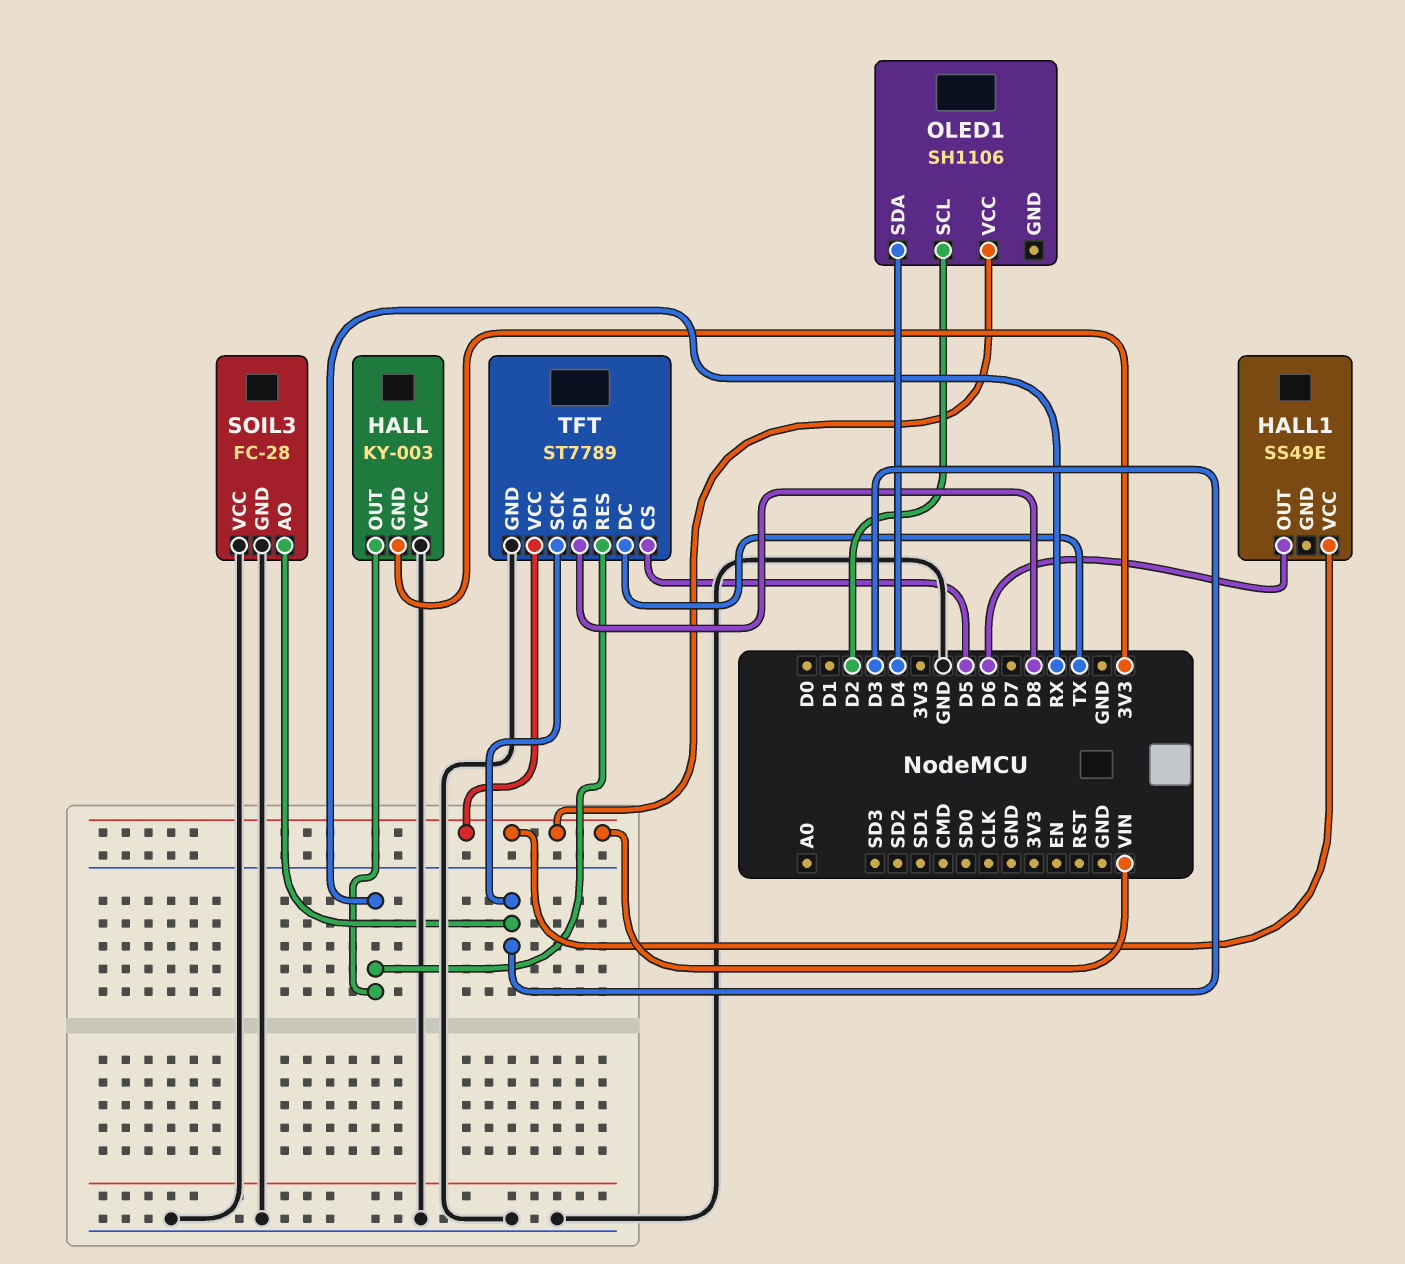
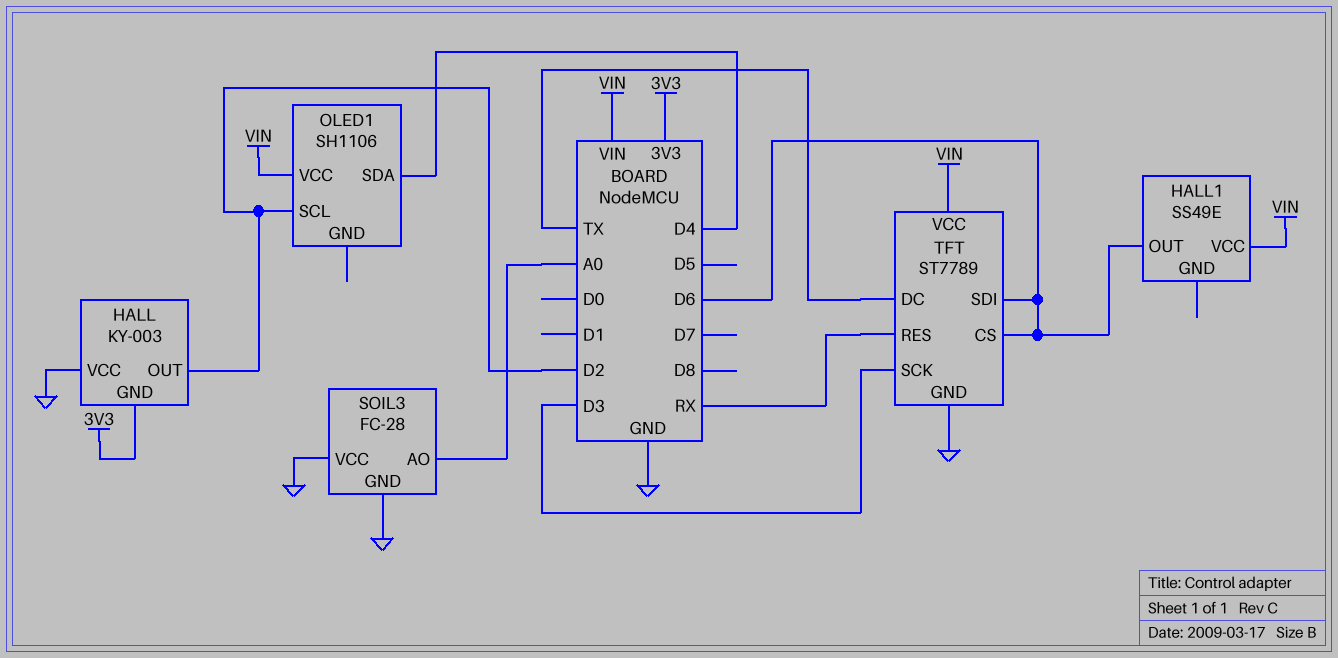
HALL pin OUT: RX -> D2
SOIL3 pin AO: D3 -> A0
TFT pin CS: D5 -> D6
TFT pin SDI: D8 -> D6

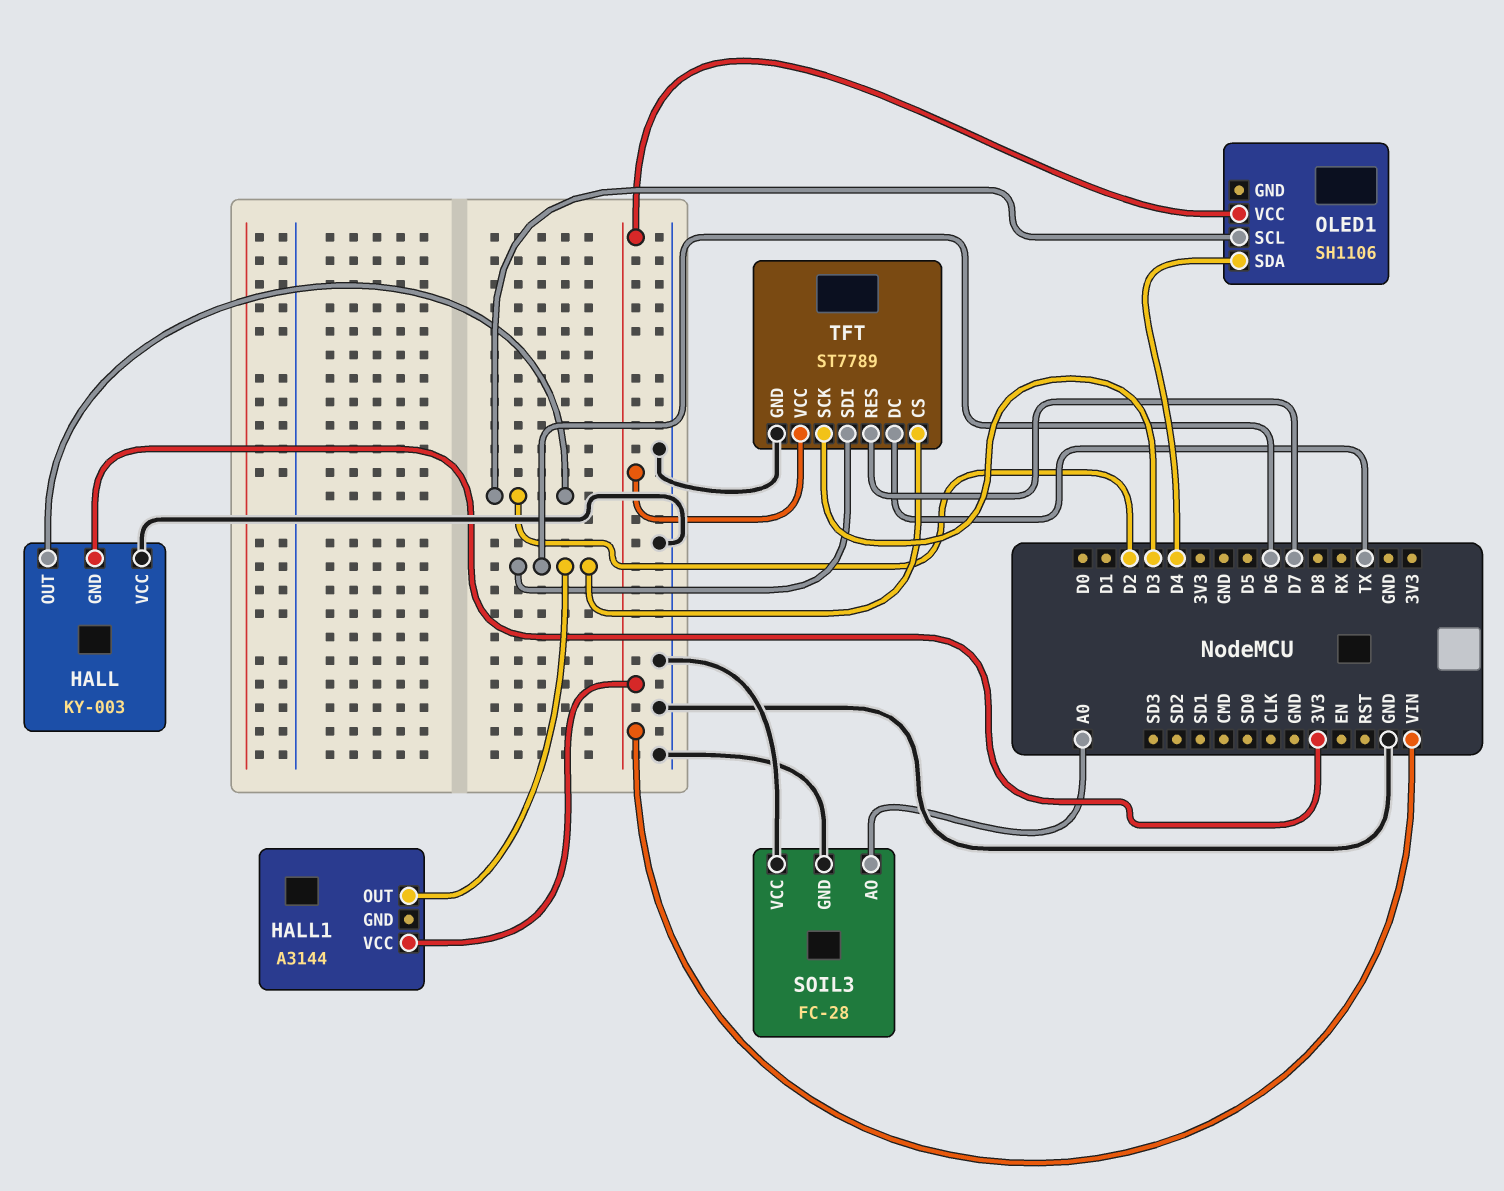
HALL1: SS49E -> A3144
TFT pin RES: RX -> D7

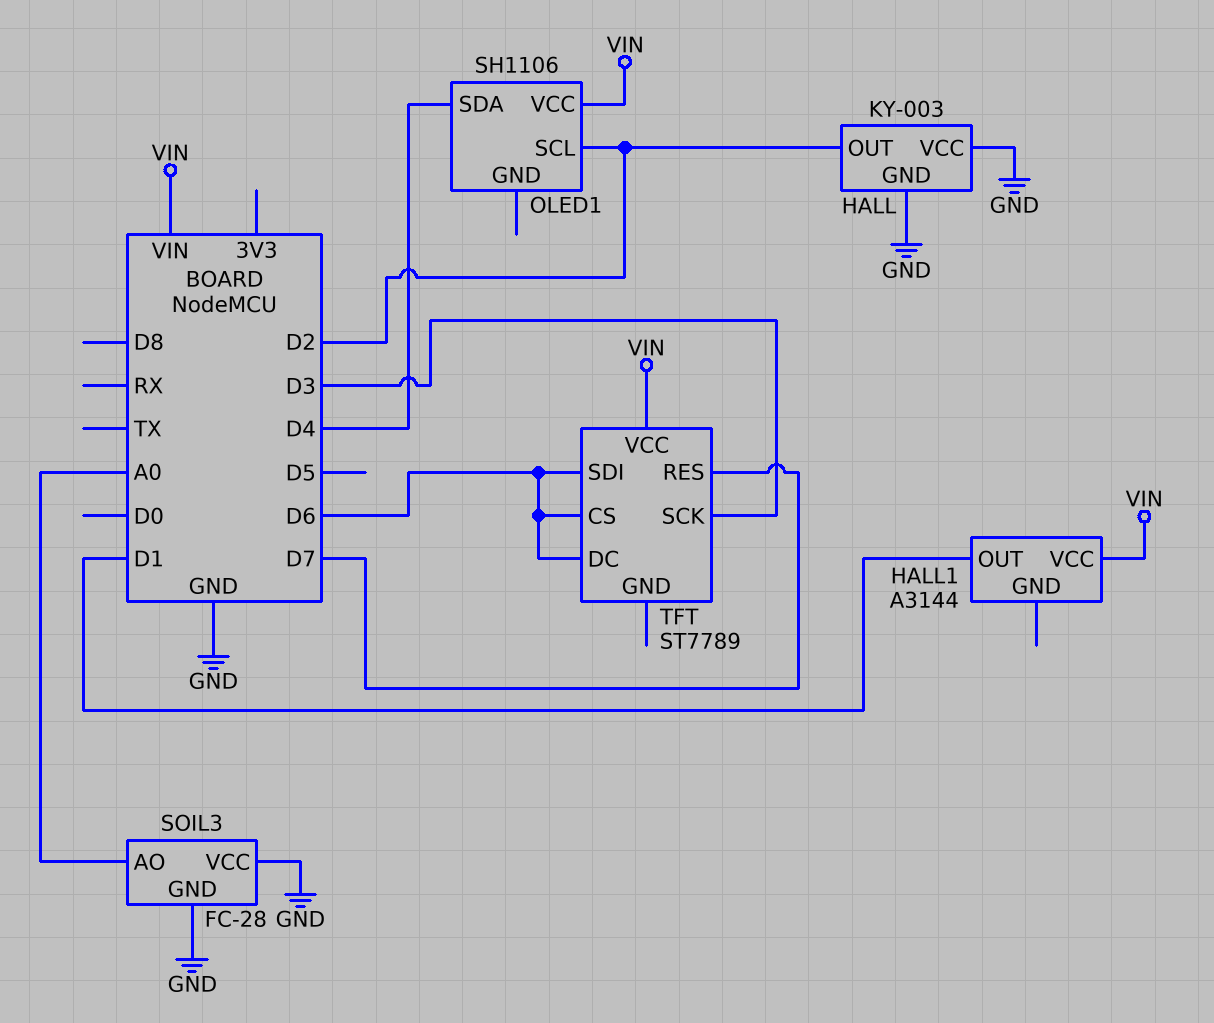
HALL pin GND: 3V3 -> GND
HALL1 pin OUT: D6 -> D1
TFT pin DC: TX -> D6
TFT pin GND: GND -> none

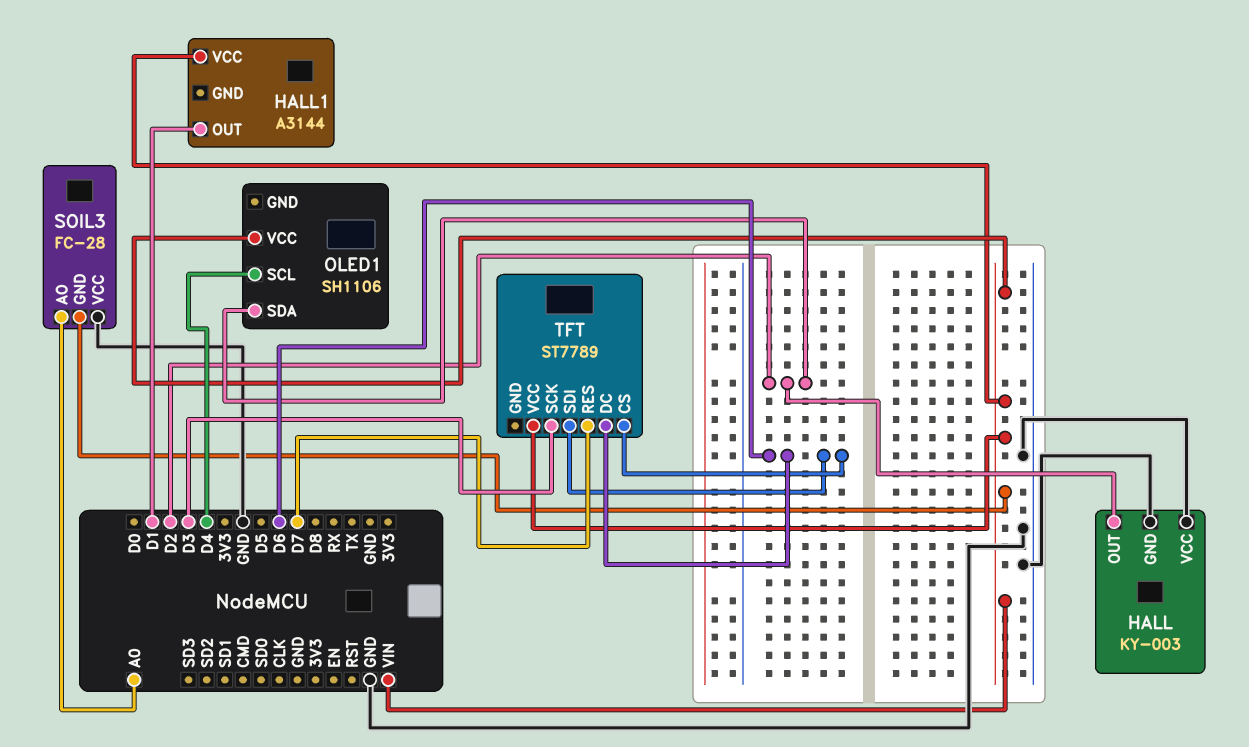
OLED1 pin SCL: D2 -> D4
OLED1 pin SDA: D4 -> D2
SOIL3 pin GND: GND -> VIN

